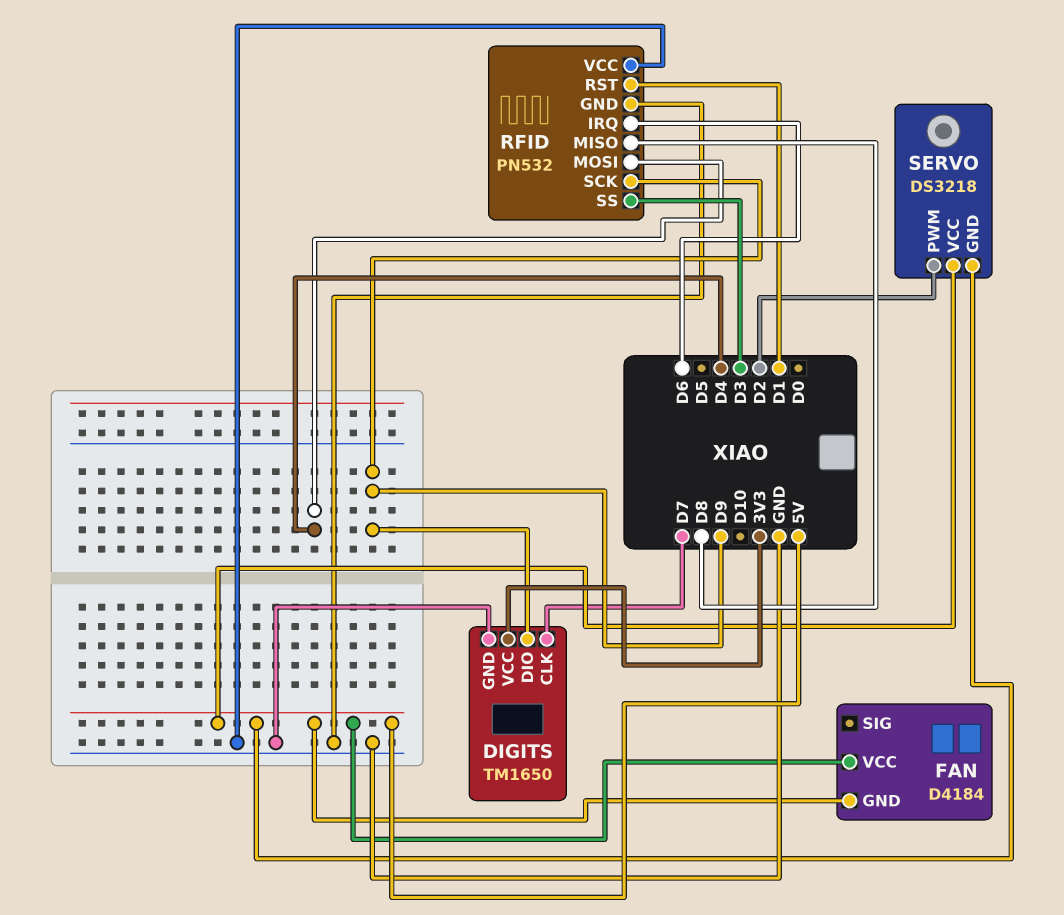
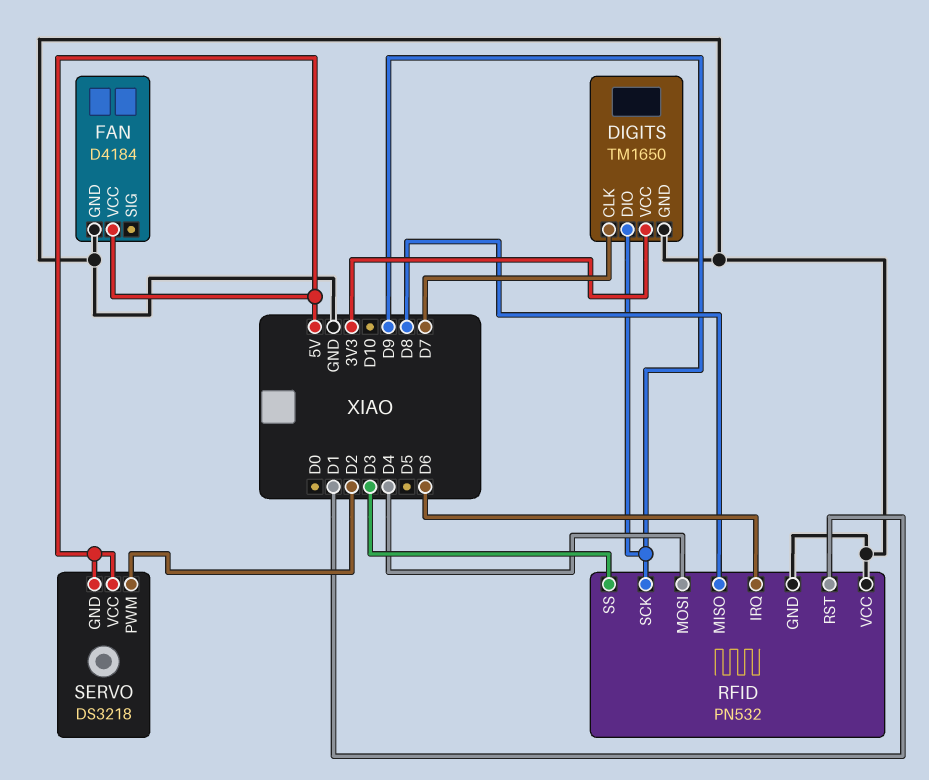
FAN pin GND: 5V -> GND

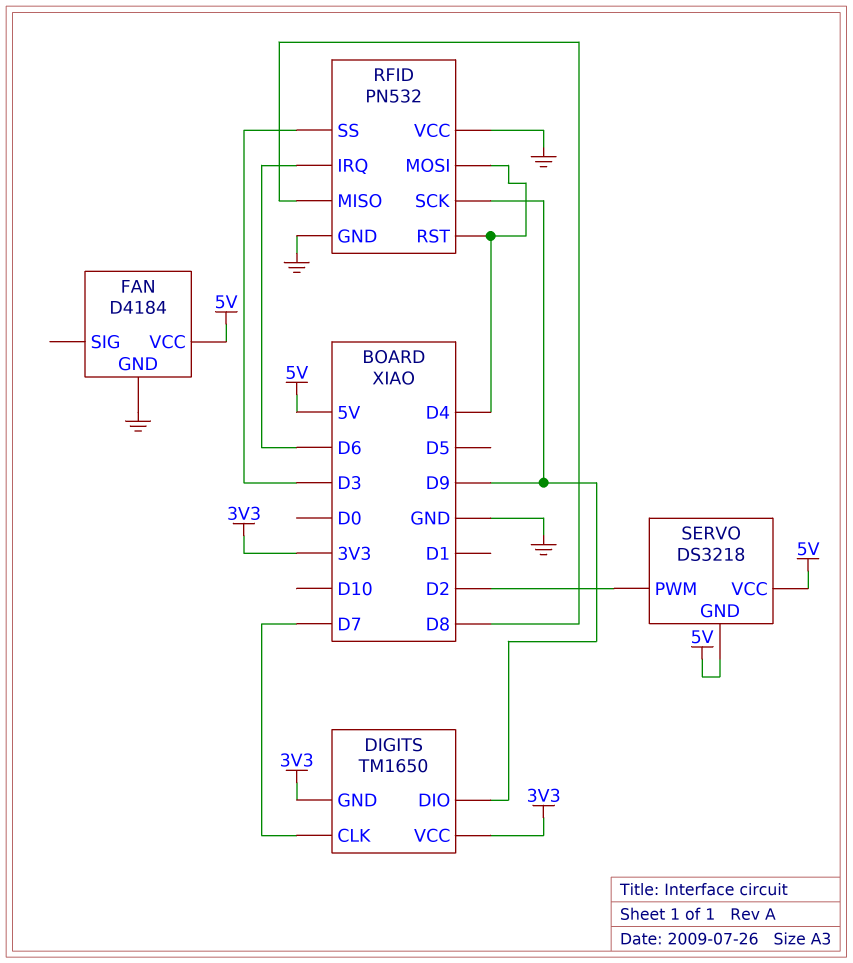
DIGITS pin GND: GND -> 3V3
RFID pin RST: D1 -> D4

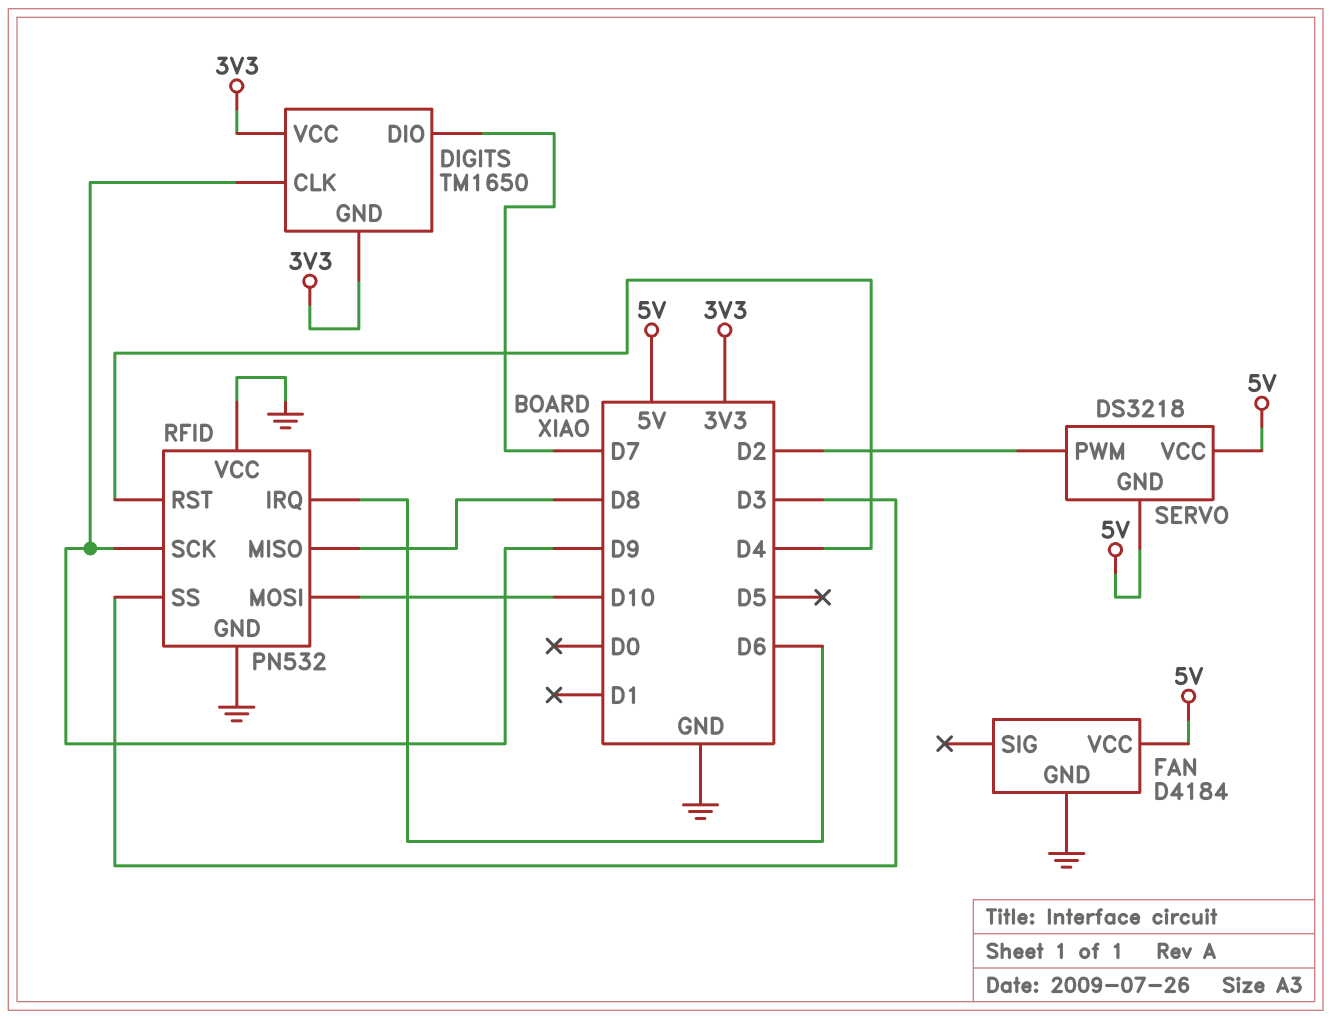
DIGITS pin CLK: D7 -> D9
DIGITS pin DIO: D9 -> D7
RFID pin MOSI: D4 -> D10

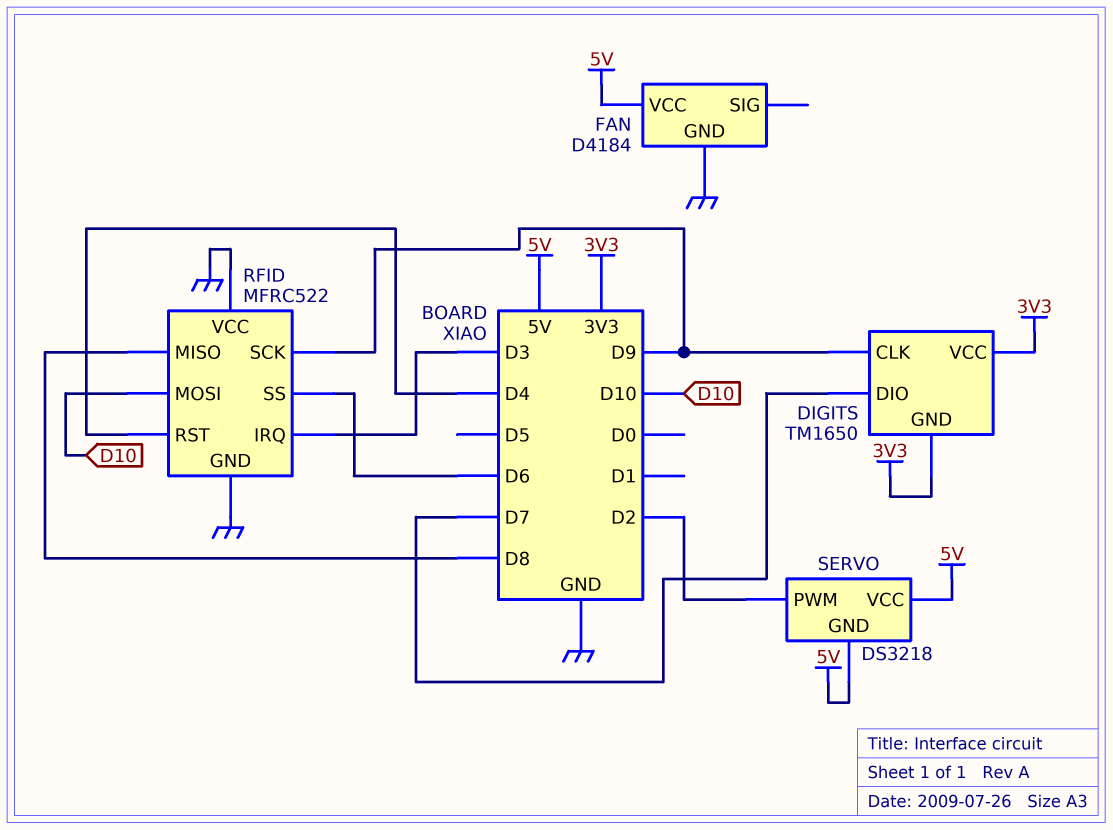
RFID: PN532 -> MFRC522
RFID pin IRQ: D6 -> D3
RFID pin SS: D3 -> D6

